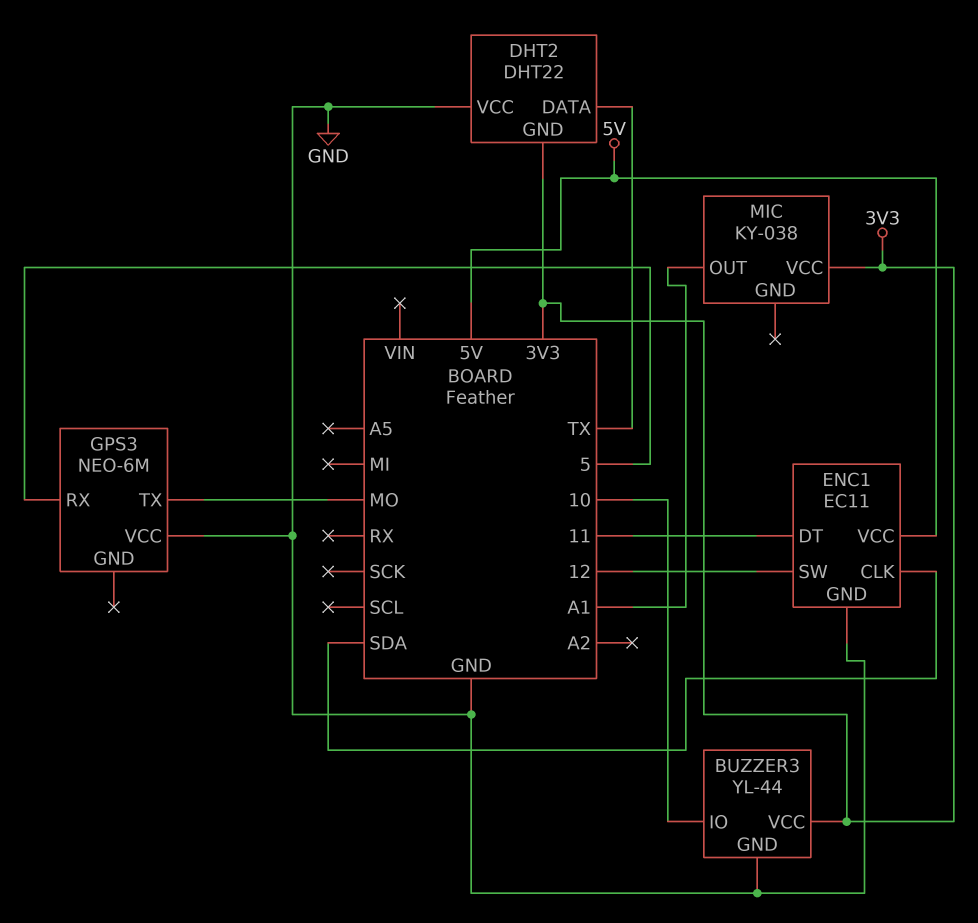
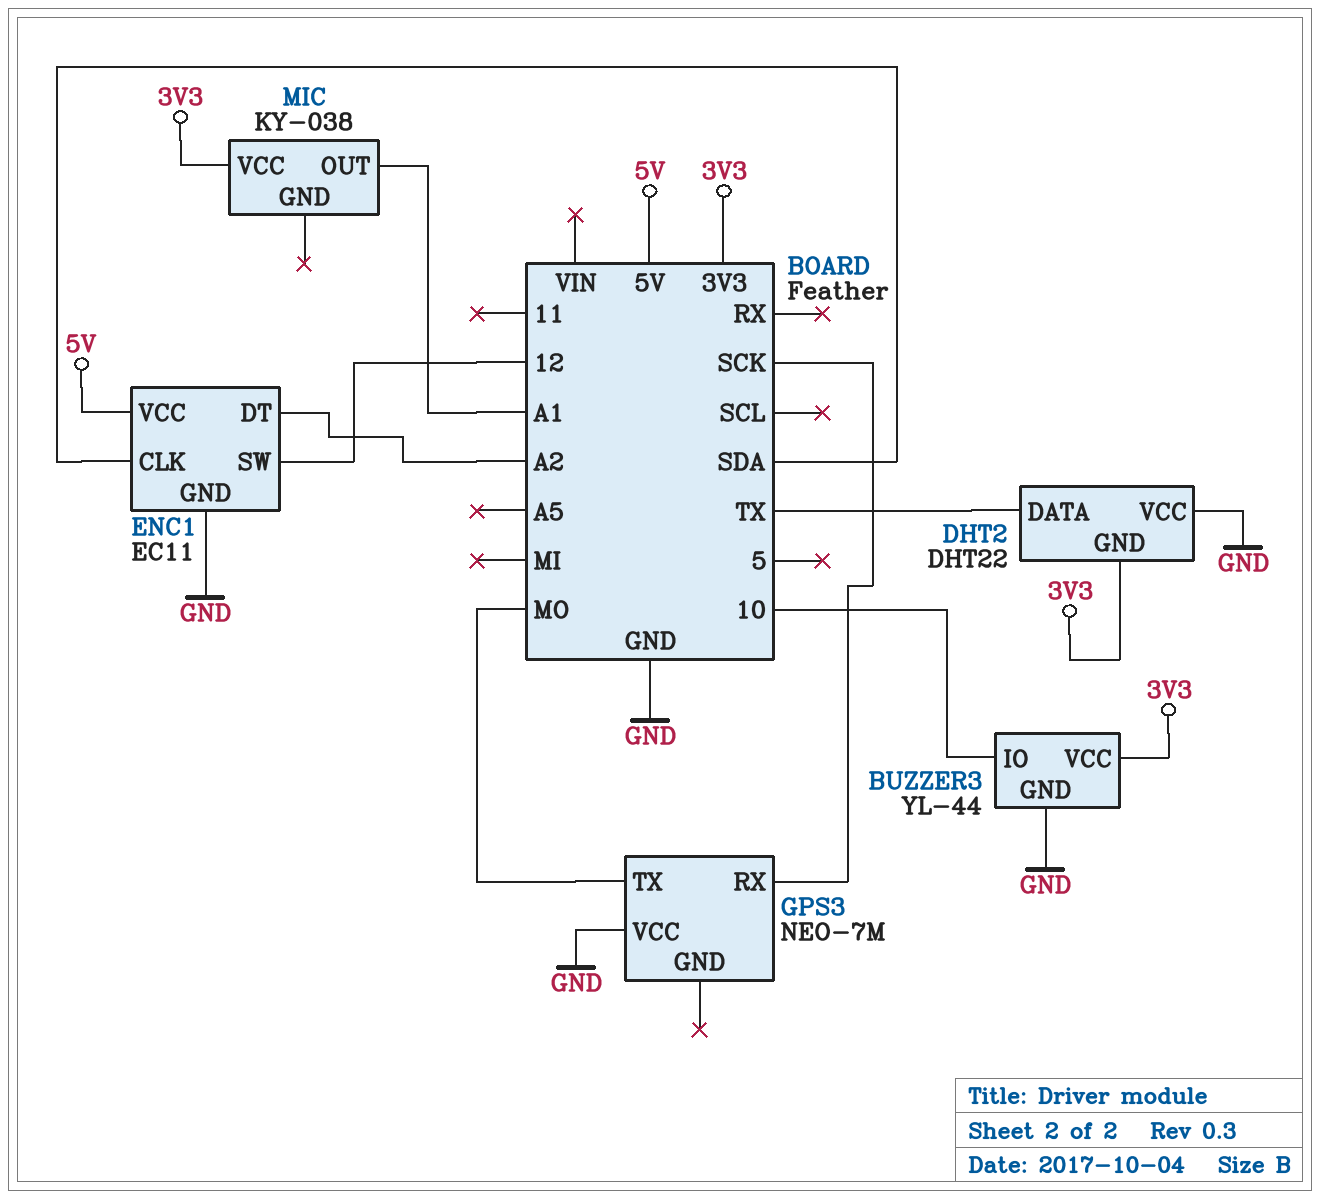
ENC1 pin DT: 11 -> A2
GPS3: NEO-6M -> NEO-7M
GPS3 pin RX: 5 -> SCK

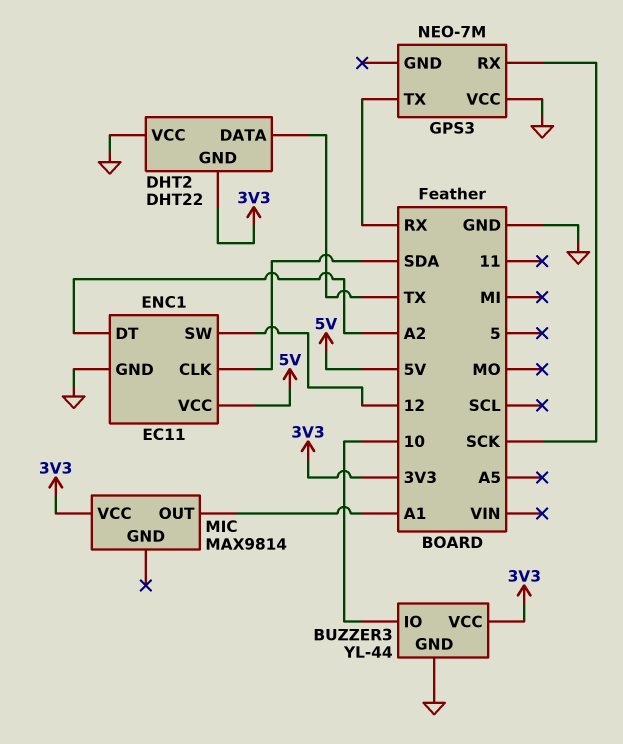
GPS3 pin TX: MO -> RX
MIC: KY-038 -> MAX9814

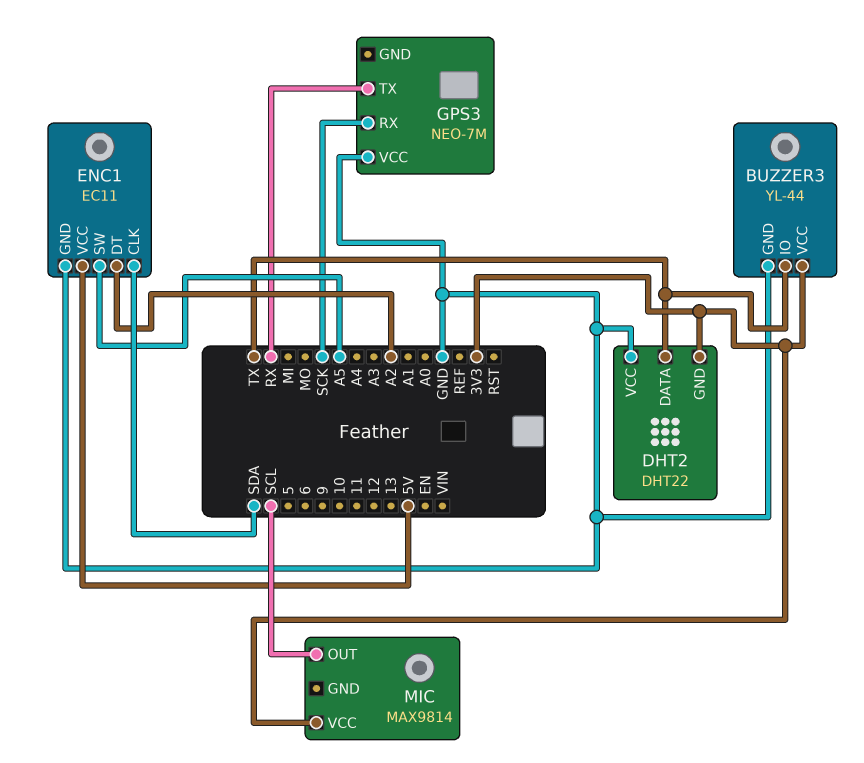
BUZZER3 pin IO: 10 -> TX
ENC1 pin SW: 12 -> A5
MIC pin OUT: A1 -> SCL

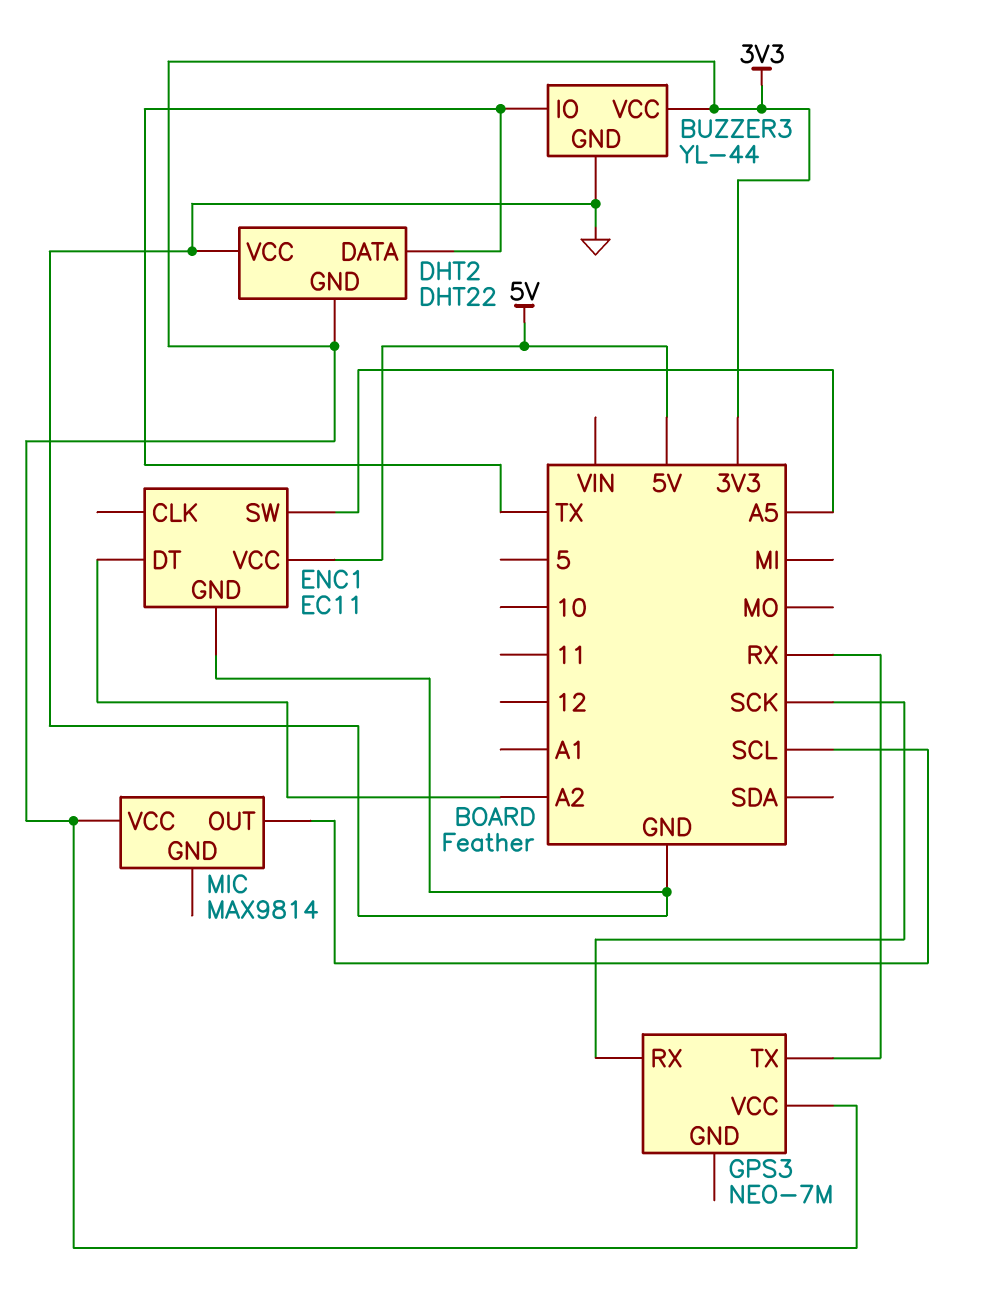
ENC1 pin CLK: SDA -> none
GPS3 pin VCC: GND -> 3V3

